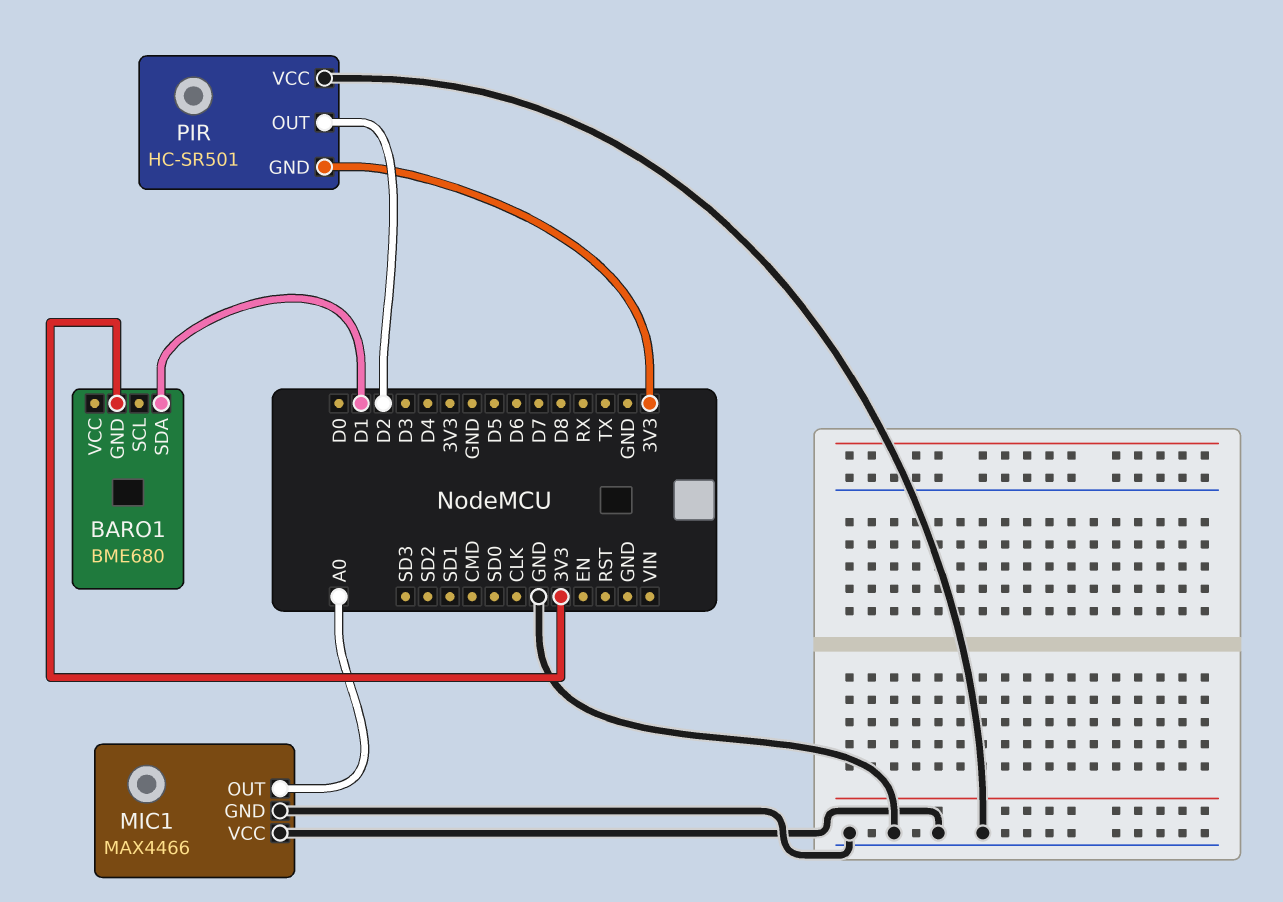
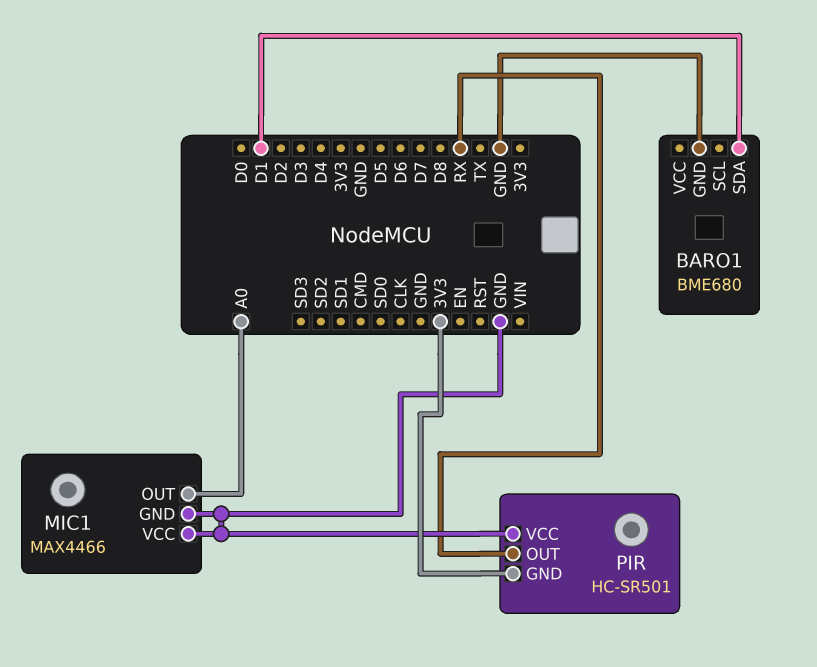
BARO1 pin GND: 3V3 -> GND
PIR pin OUT: D2 -> RX

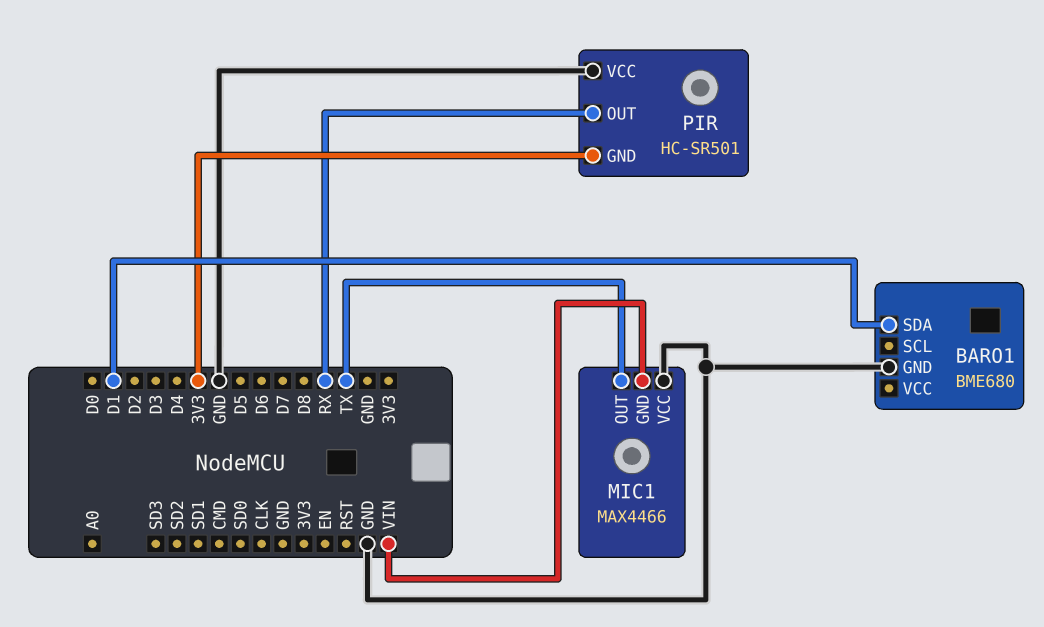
MIC1 pin GND: GND -> VIN
MIC1 pin OUT: A0 -> TX

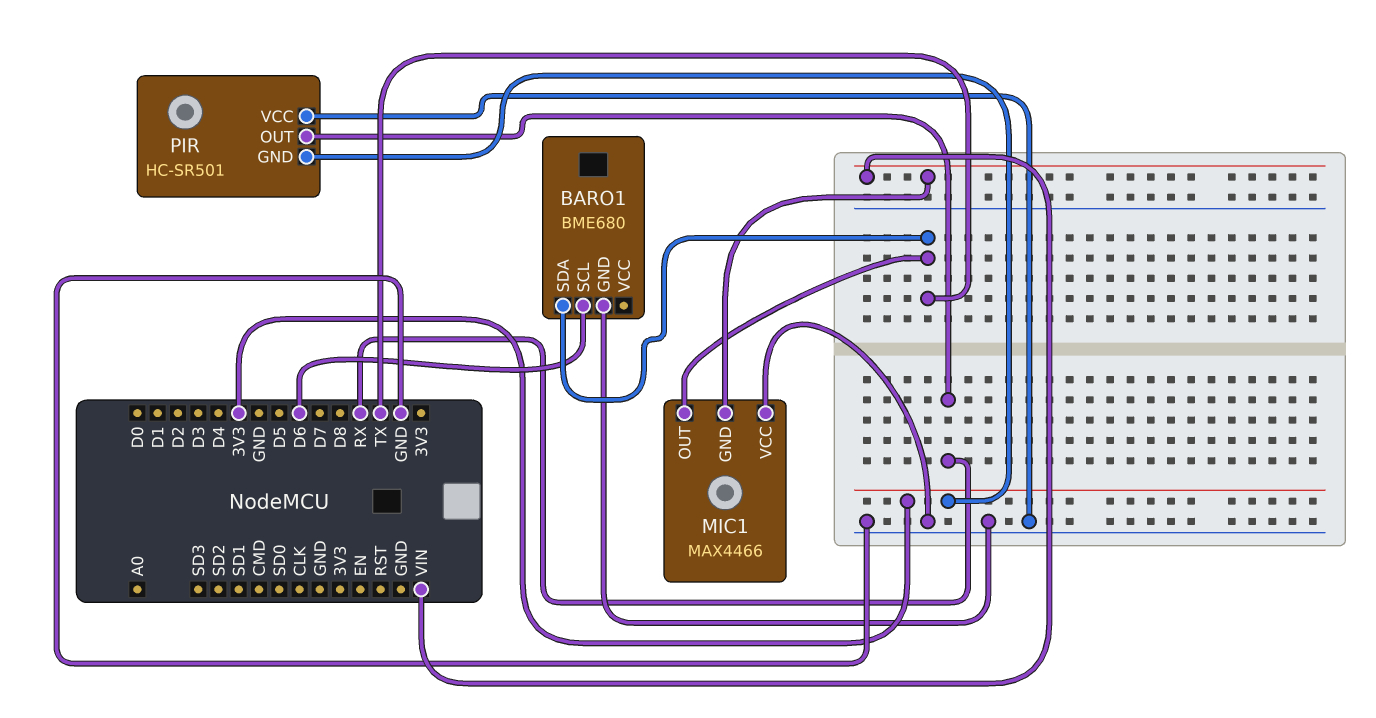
BARO1 pin SCL: none -> D6
BARO1 pin SDA: D1 -> TX

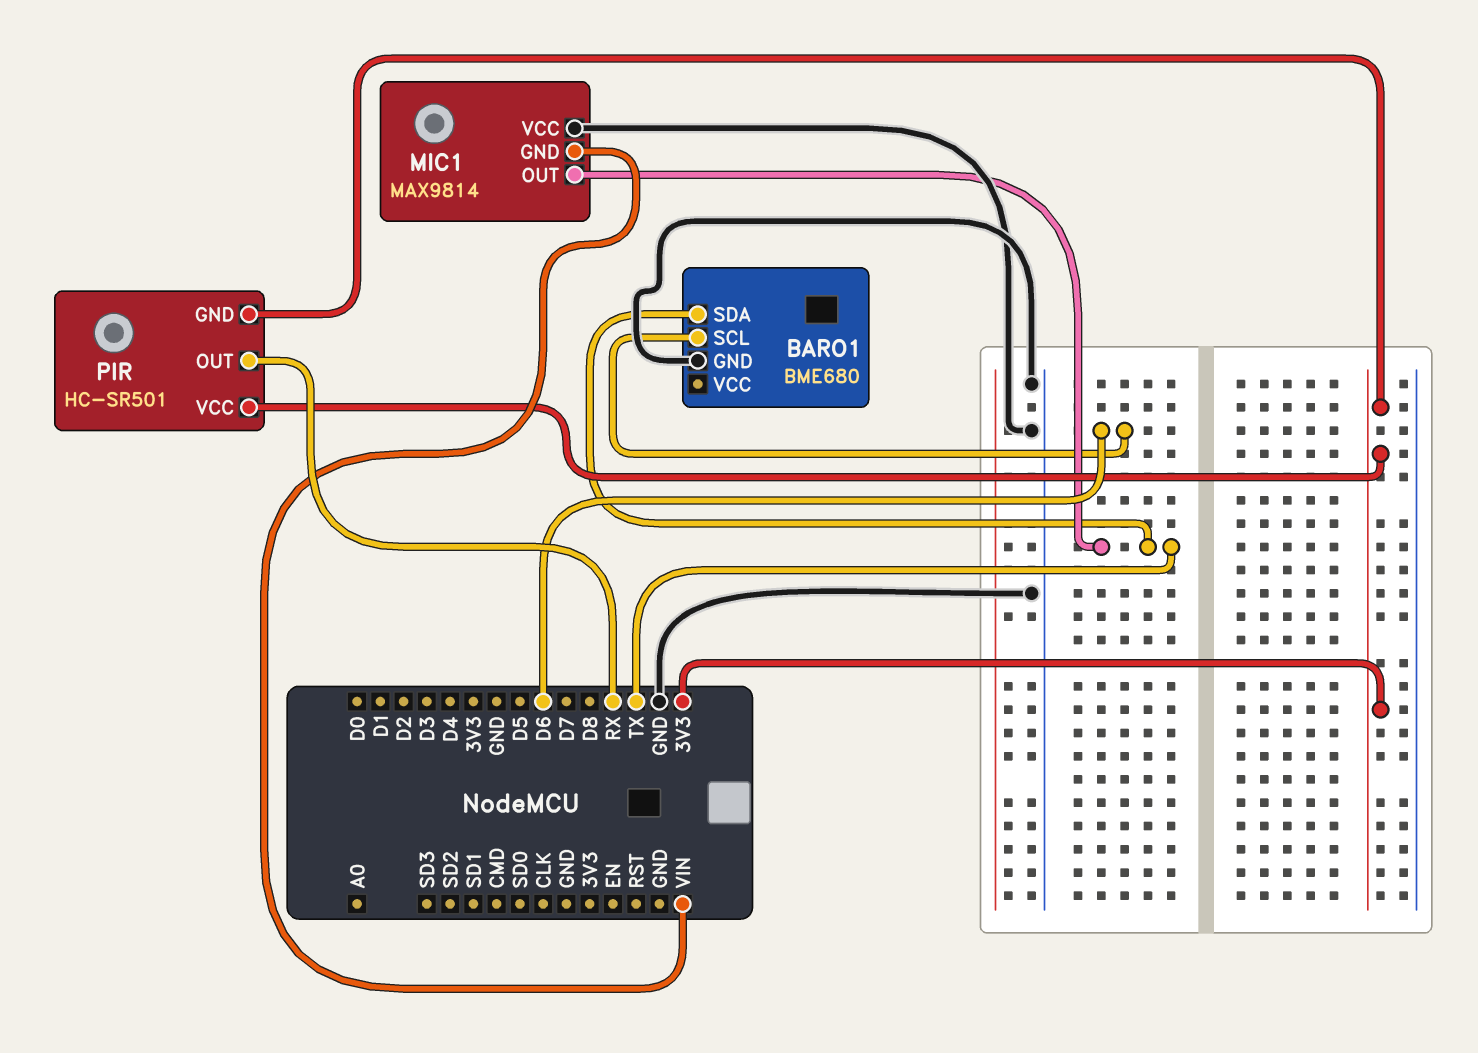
MIC1: MAX4466 -> MAX9814
PIR pin VCC: GND -> 3V3

